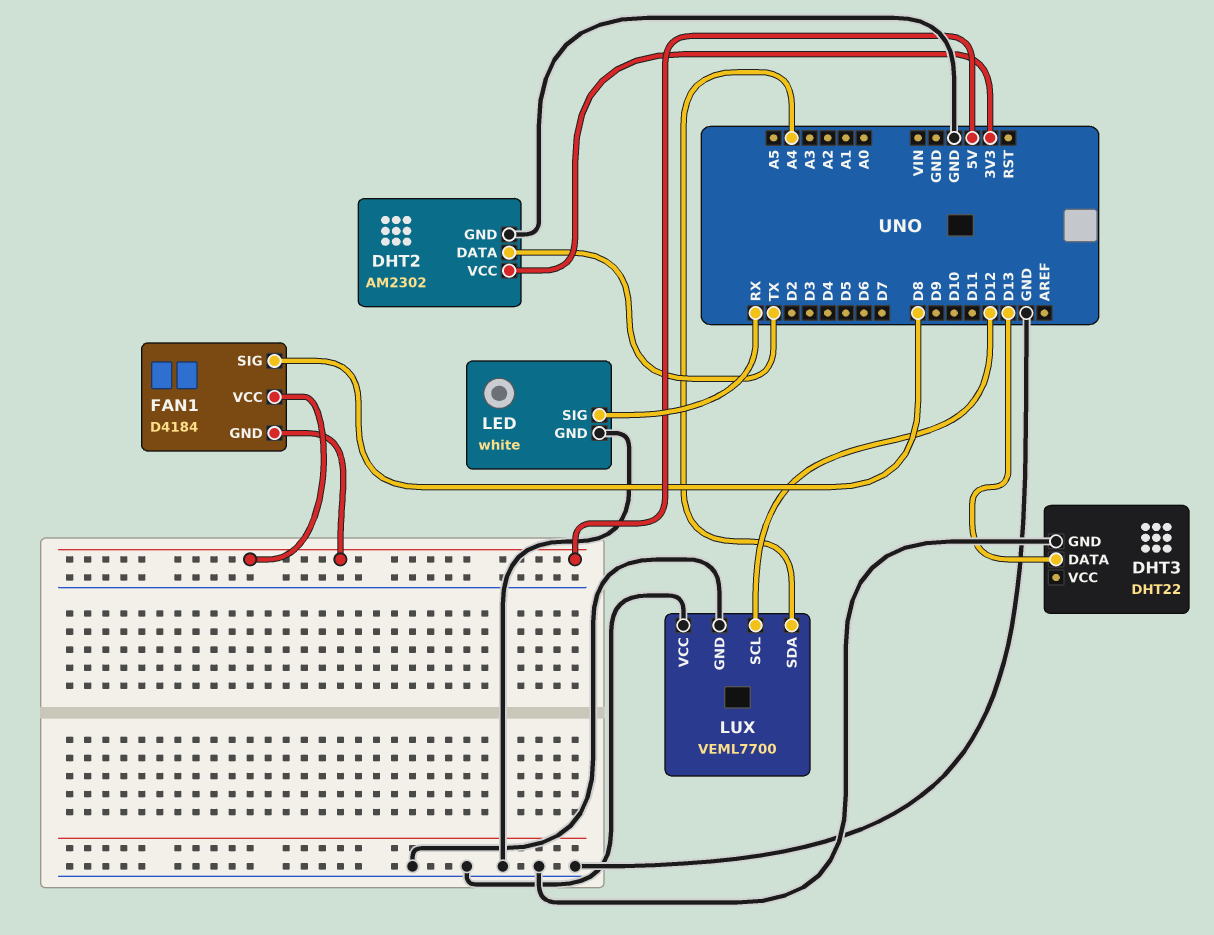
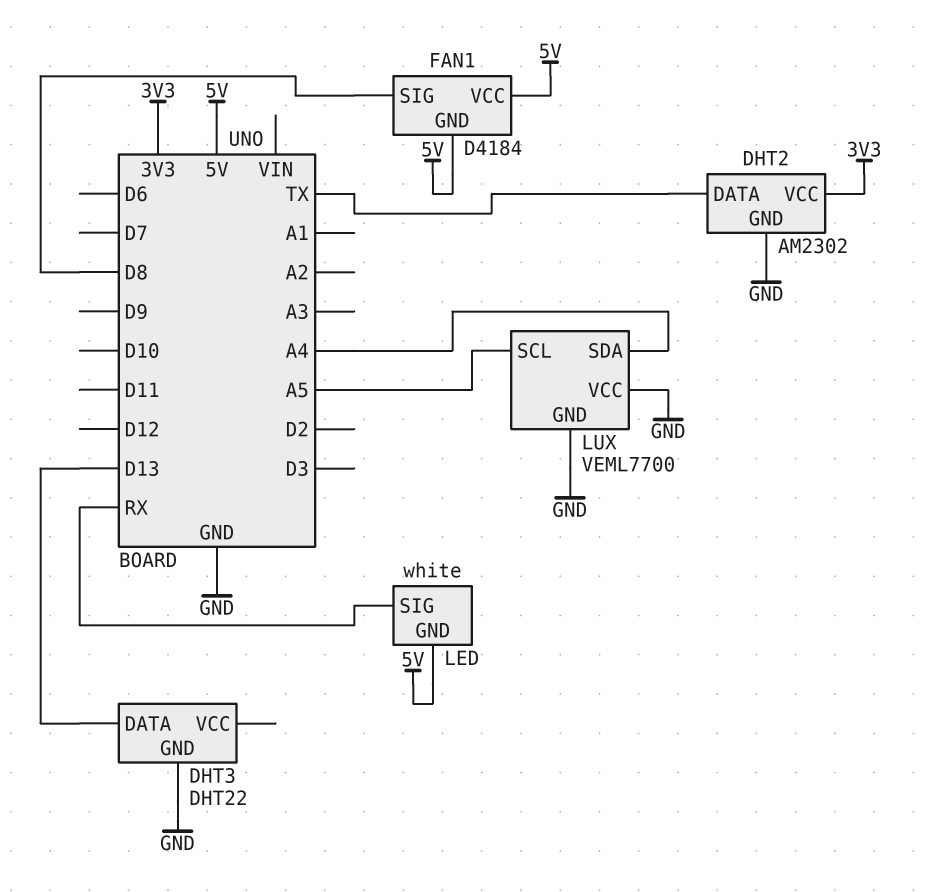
LED pin GND: GND -> 5V
LUX pin SCL: D12 -> A5

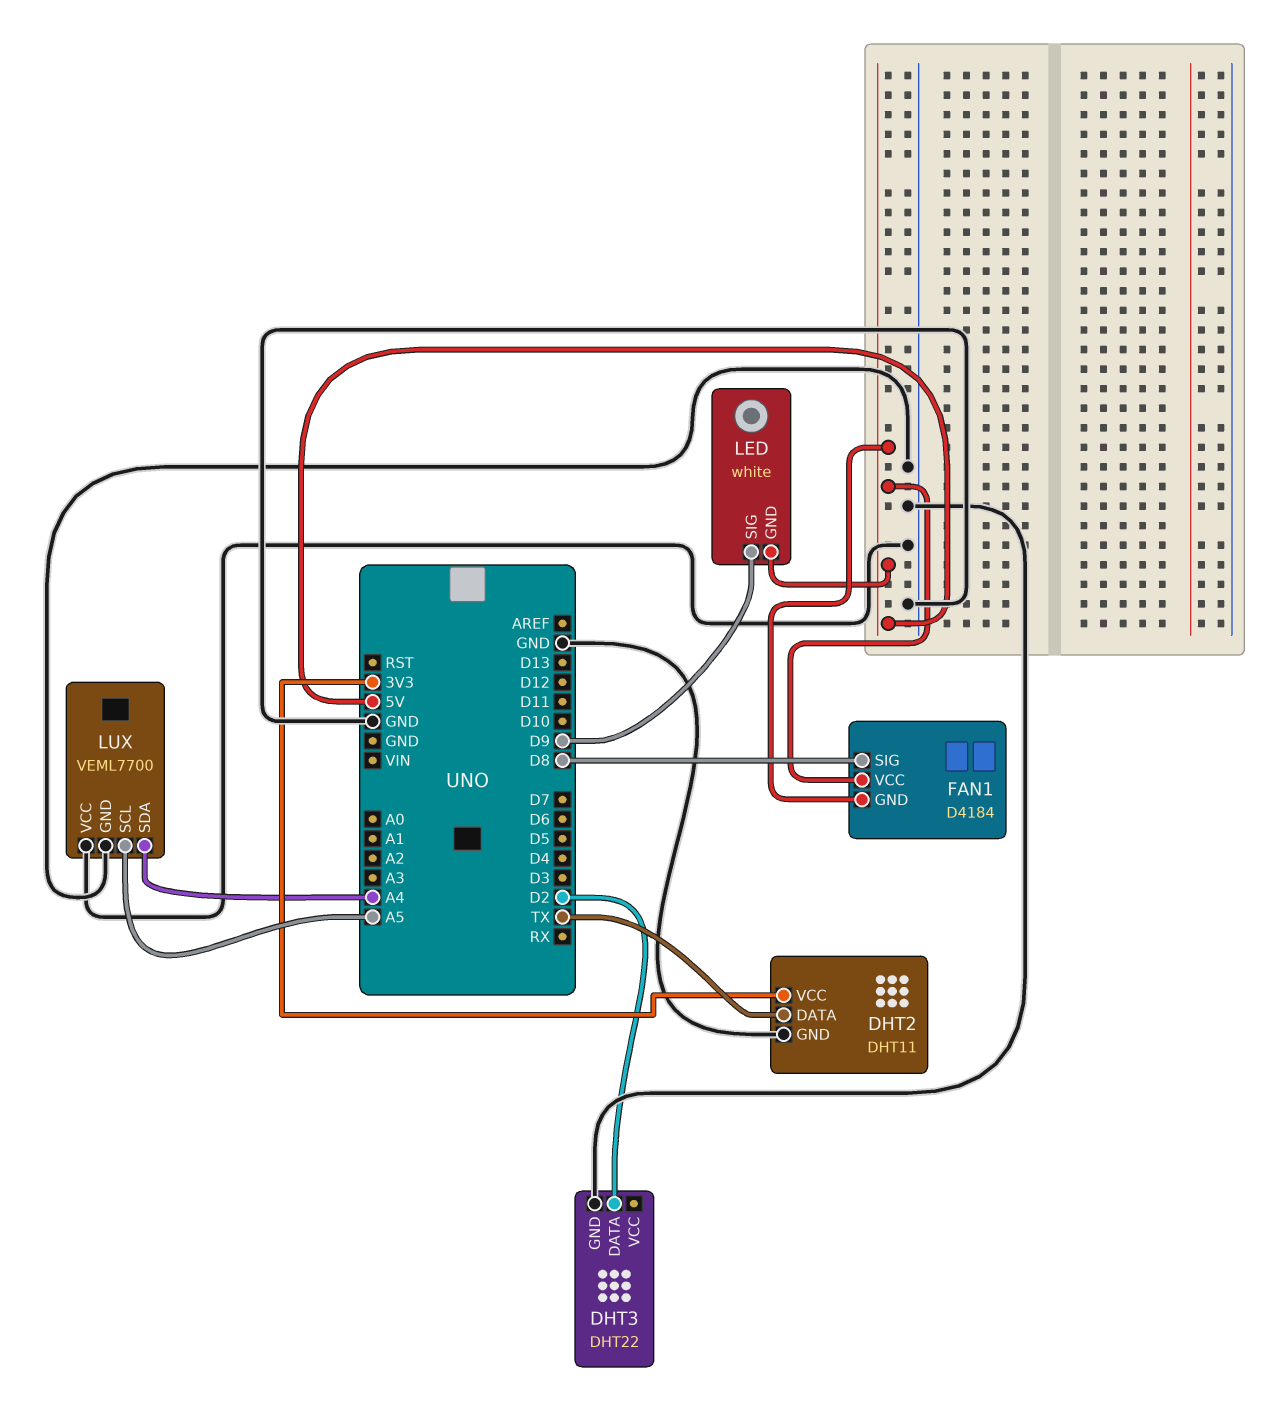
DHT2: AM2302 -> DHT11
DHT3 pin DATA: D13 -> D2
LED pin SIG: RX -> D9

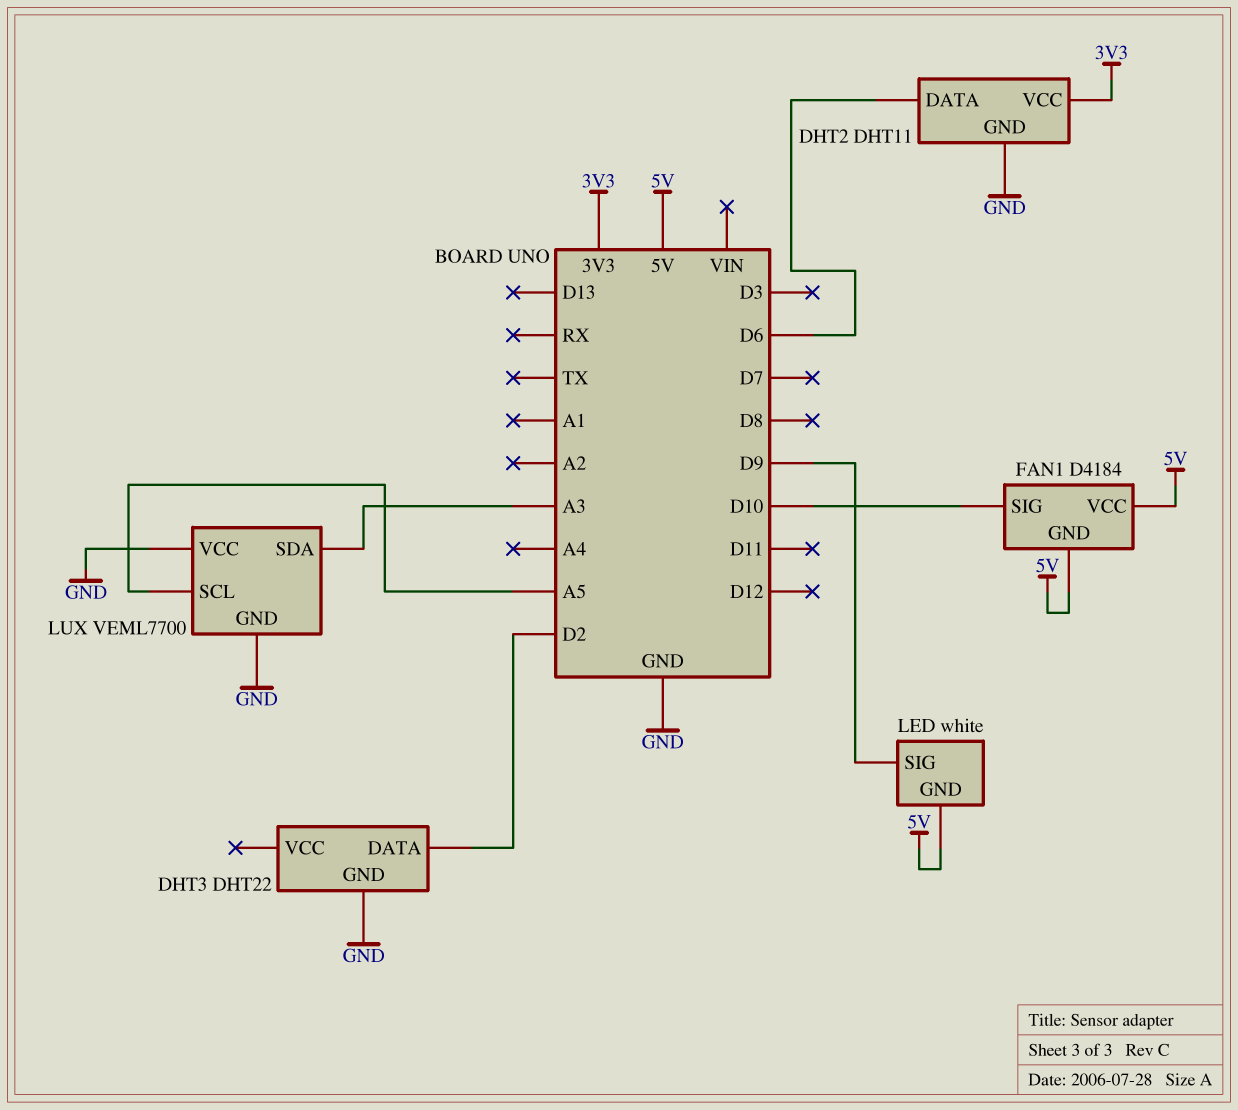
DHT2 pin DATA: TX -> D6
FAN1 pin SIG: D8 -> D10
LUX pin SDA: A4 -> A3

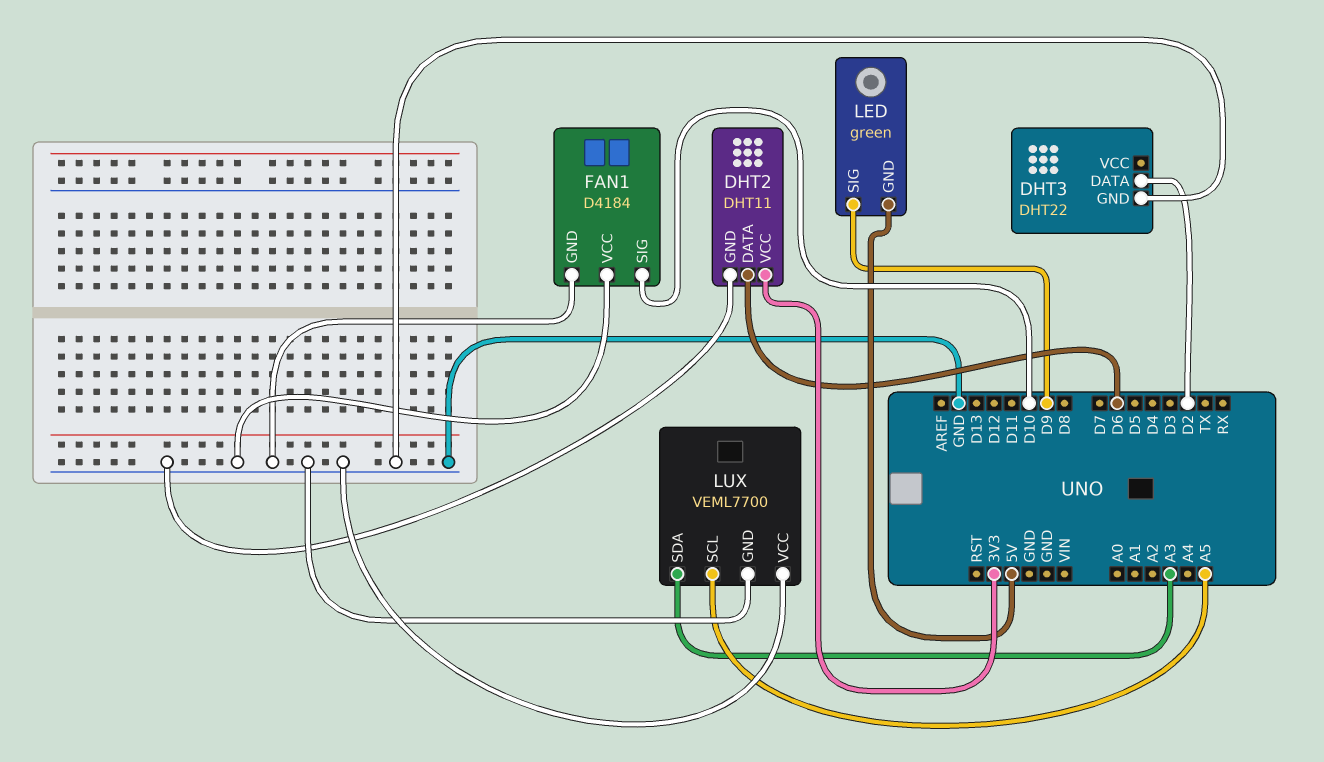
FAN1 pin GND: 5V -> GND
FAN1 pin VCC: 5V -> GND
LED: white -> green

